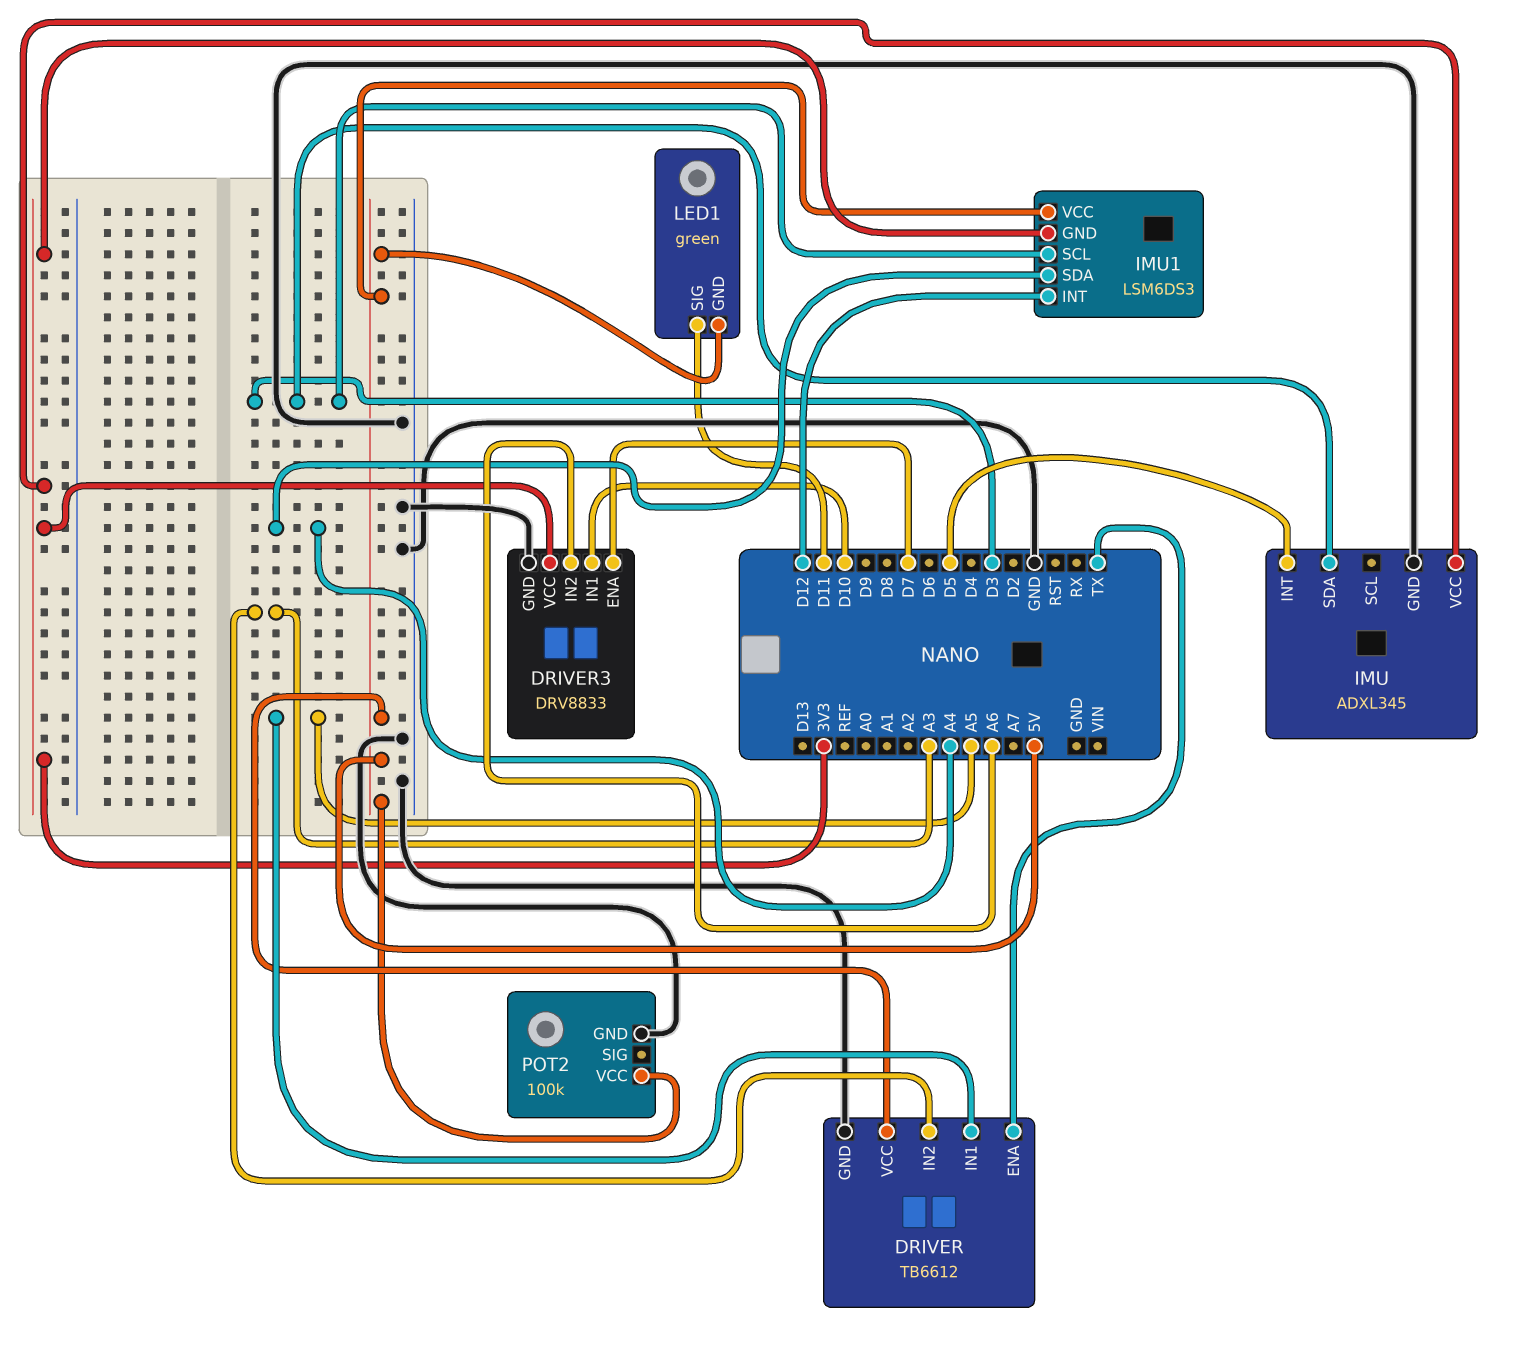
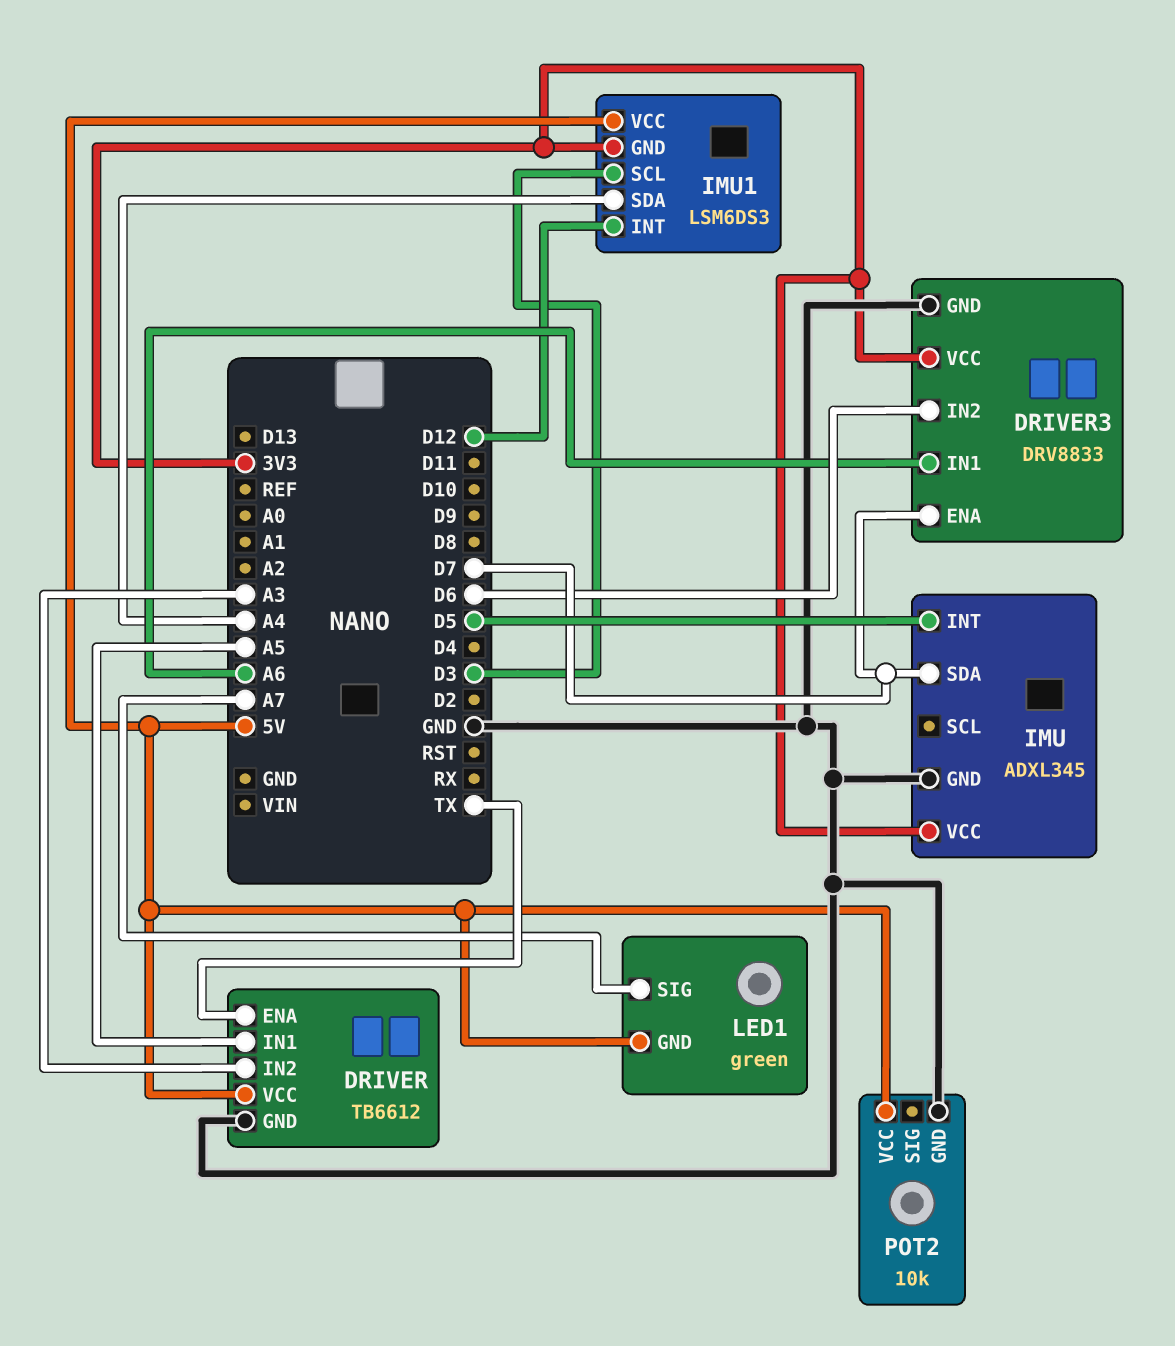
DRIVER3 pin IN1: D10 -> A6
DRIVER3 pin IN2: A6 -> D6
IMU pin SDA: D3 -> D7
LED1 pin SIG: D11 -> A7
POT2: 100k -> 10k

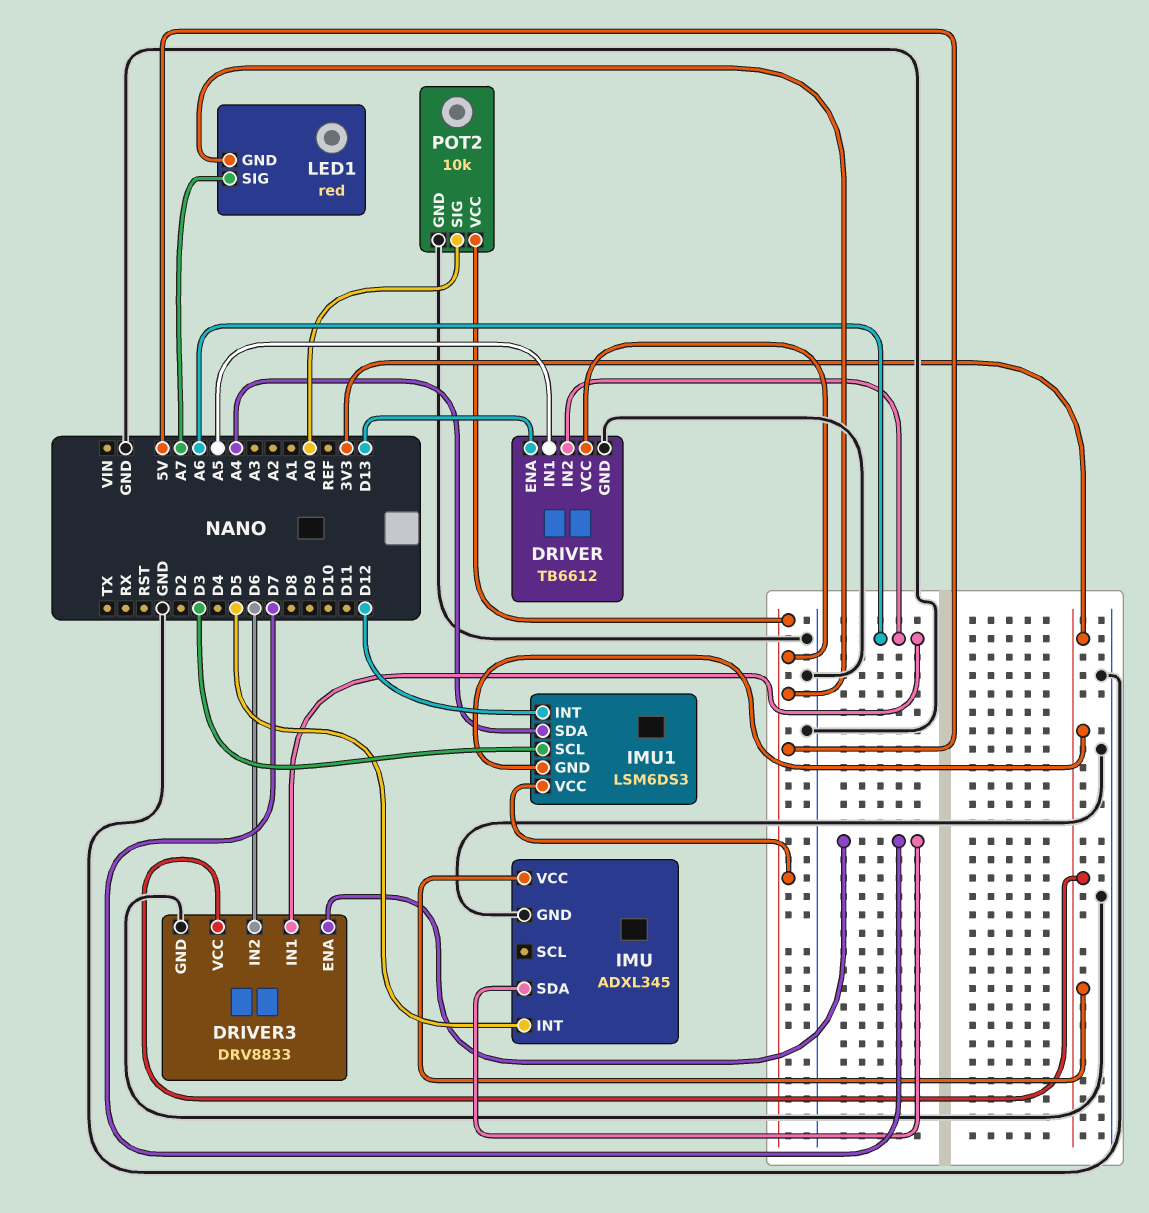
DRIVER pin ENA: TX -> D13
DRIVER pin IN2: A3 -> A6
LED1: green -> red
POT2 pin SIG: none -> A0

